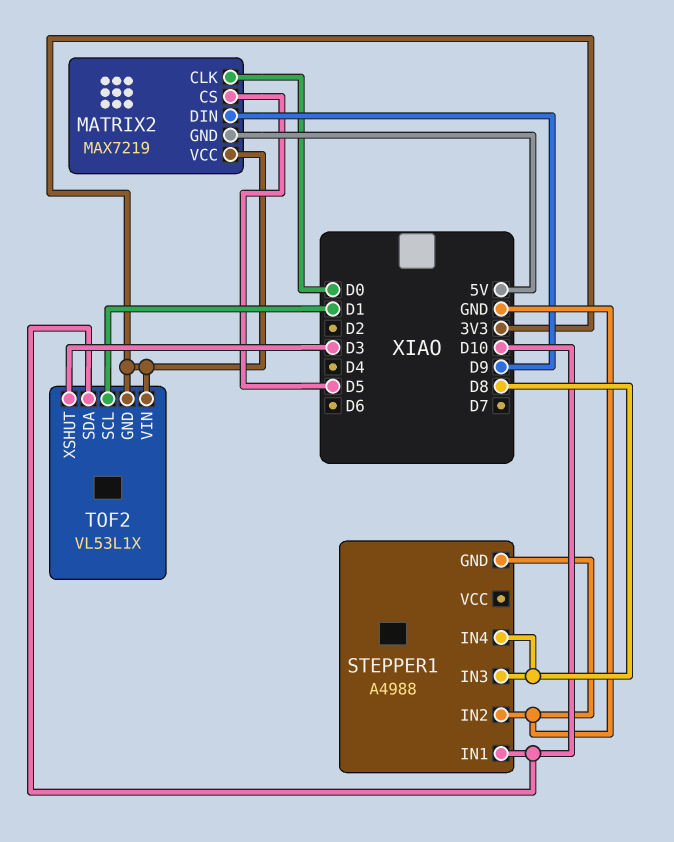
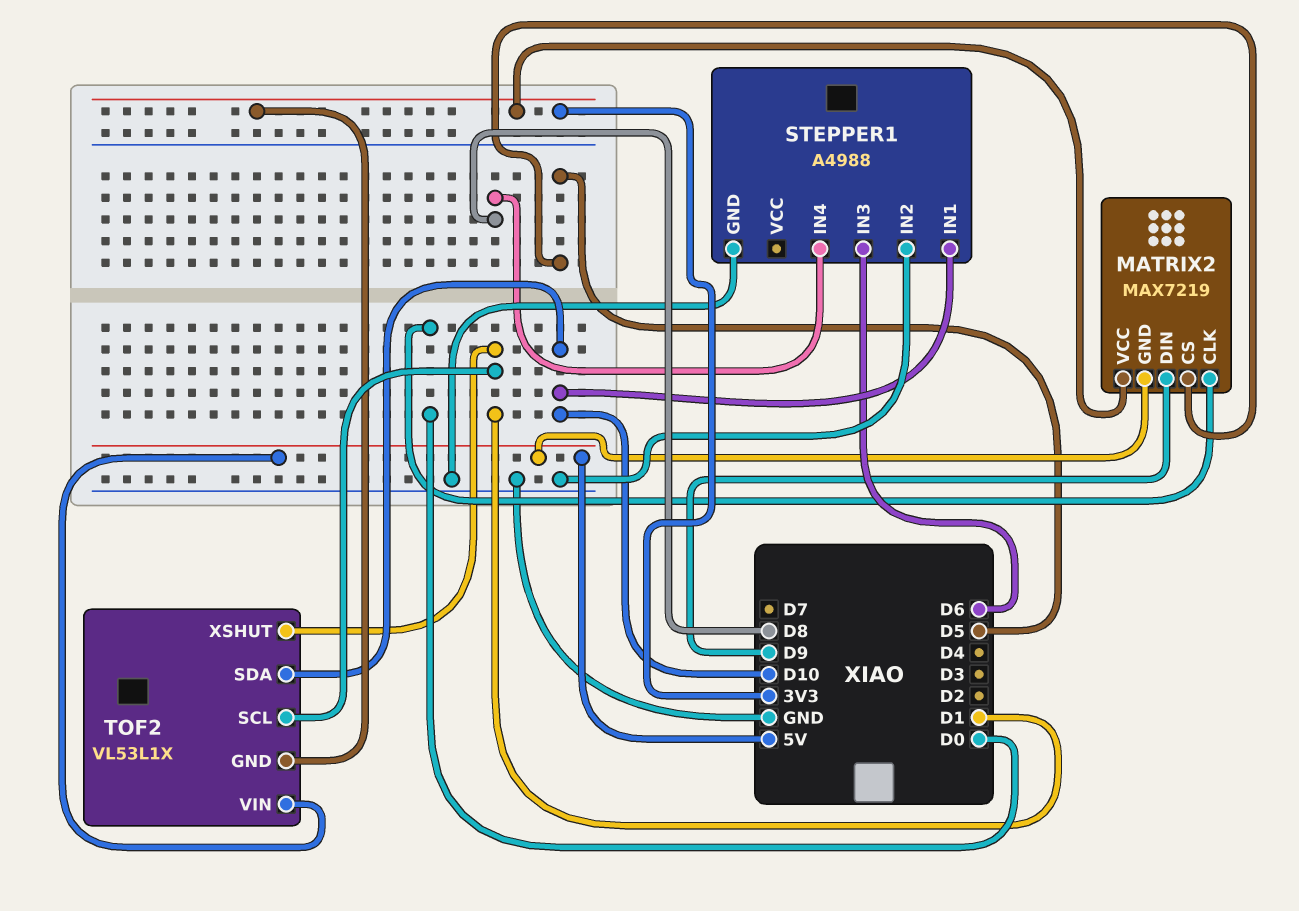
STEPPER1 pin IN3: D8 -> D6
TOF2 pin VIN: 3V3 -> 5V
TOF2 pin XSHUT: D3 -> D1

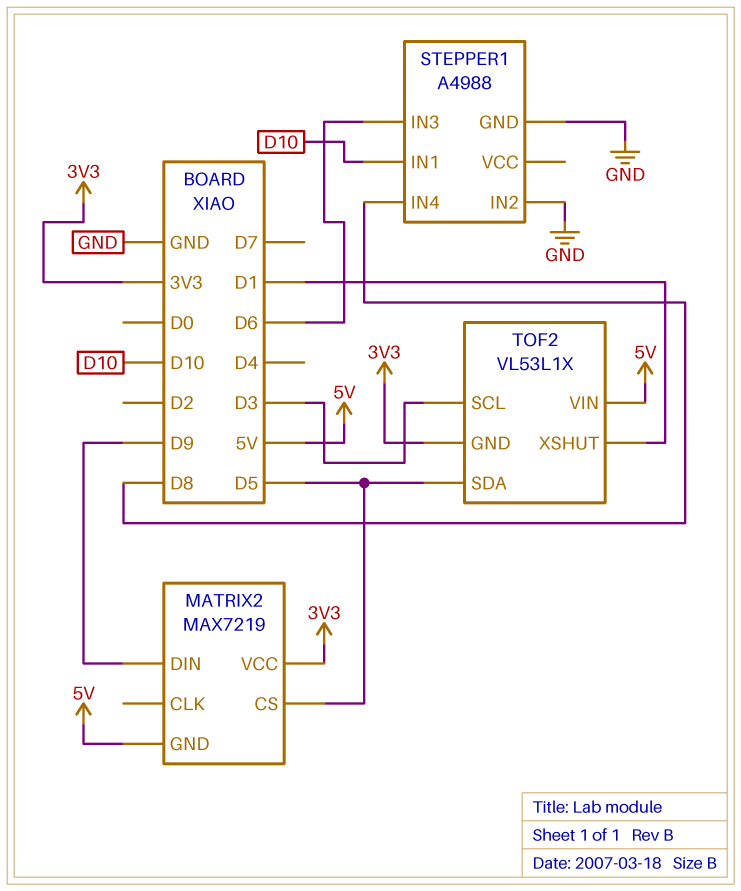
MATRIX2 pin CLK: D0 -> none
TOF2 pin SCL: D1 -> D3
TOF2 pin SDA: D10 -> D5

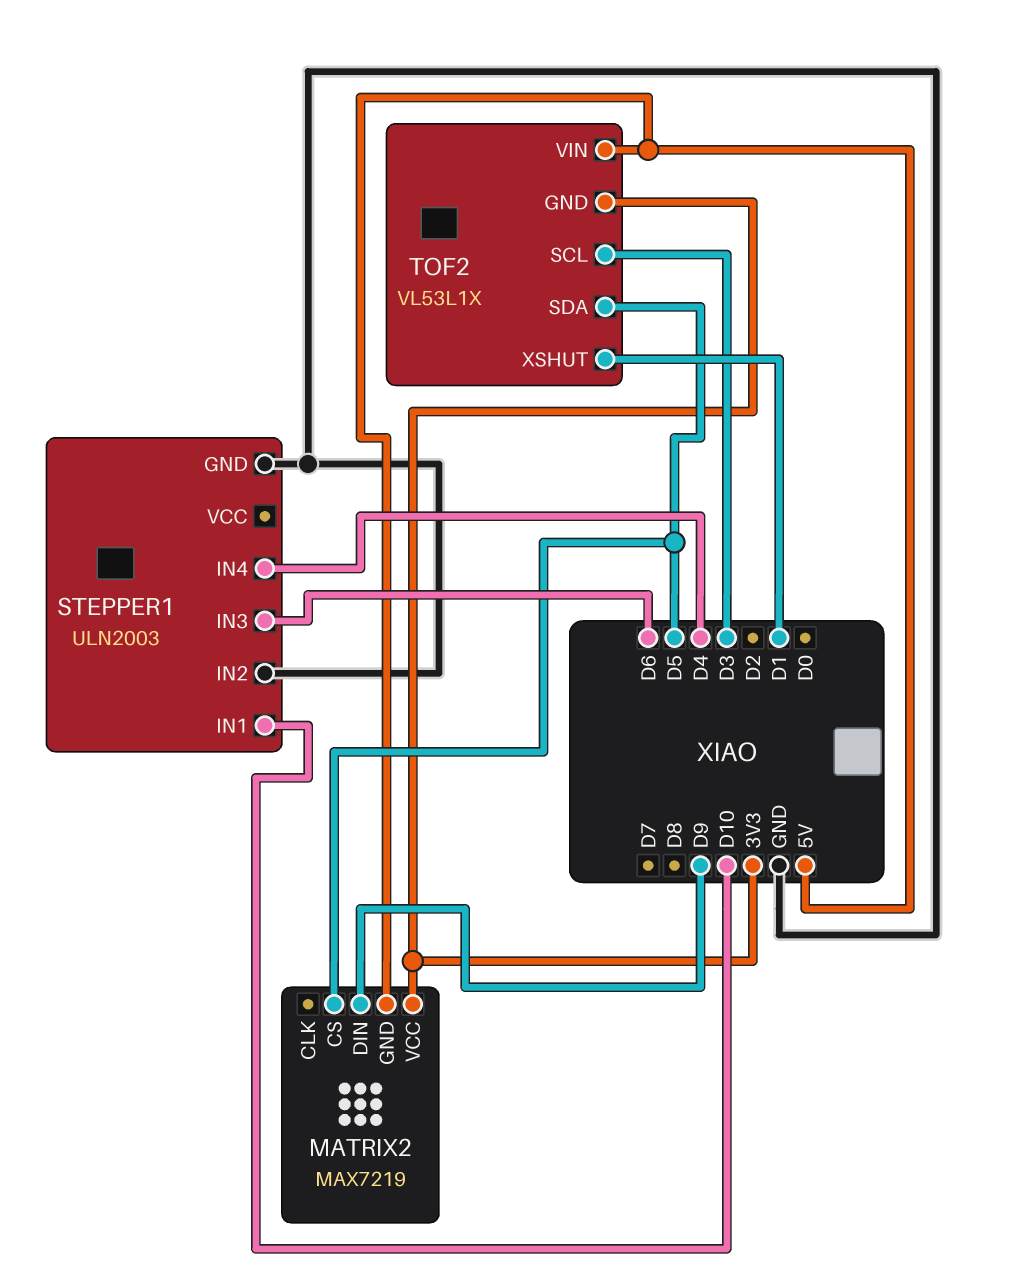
STEPPER1: A4988 -> ULN2003
STEPPER1 pin IN4: D8 -> D4

